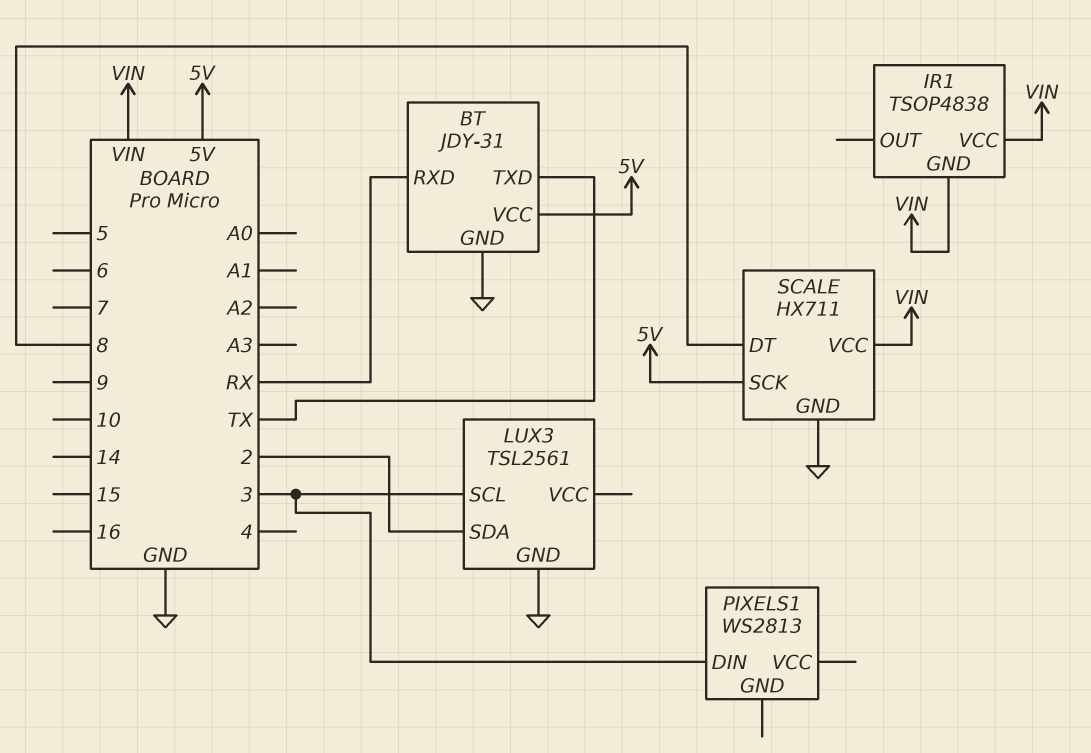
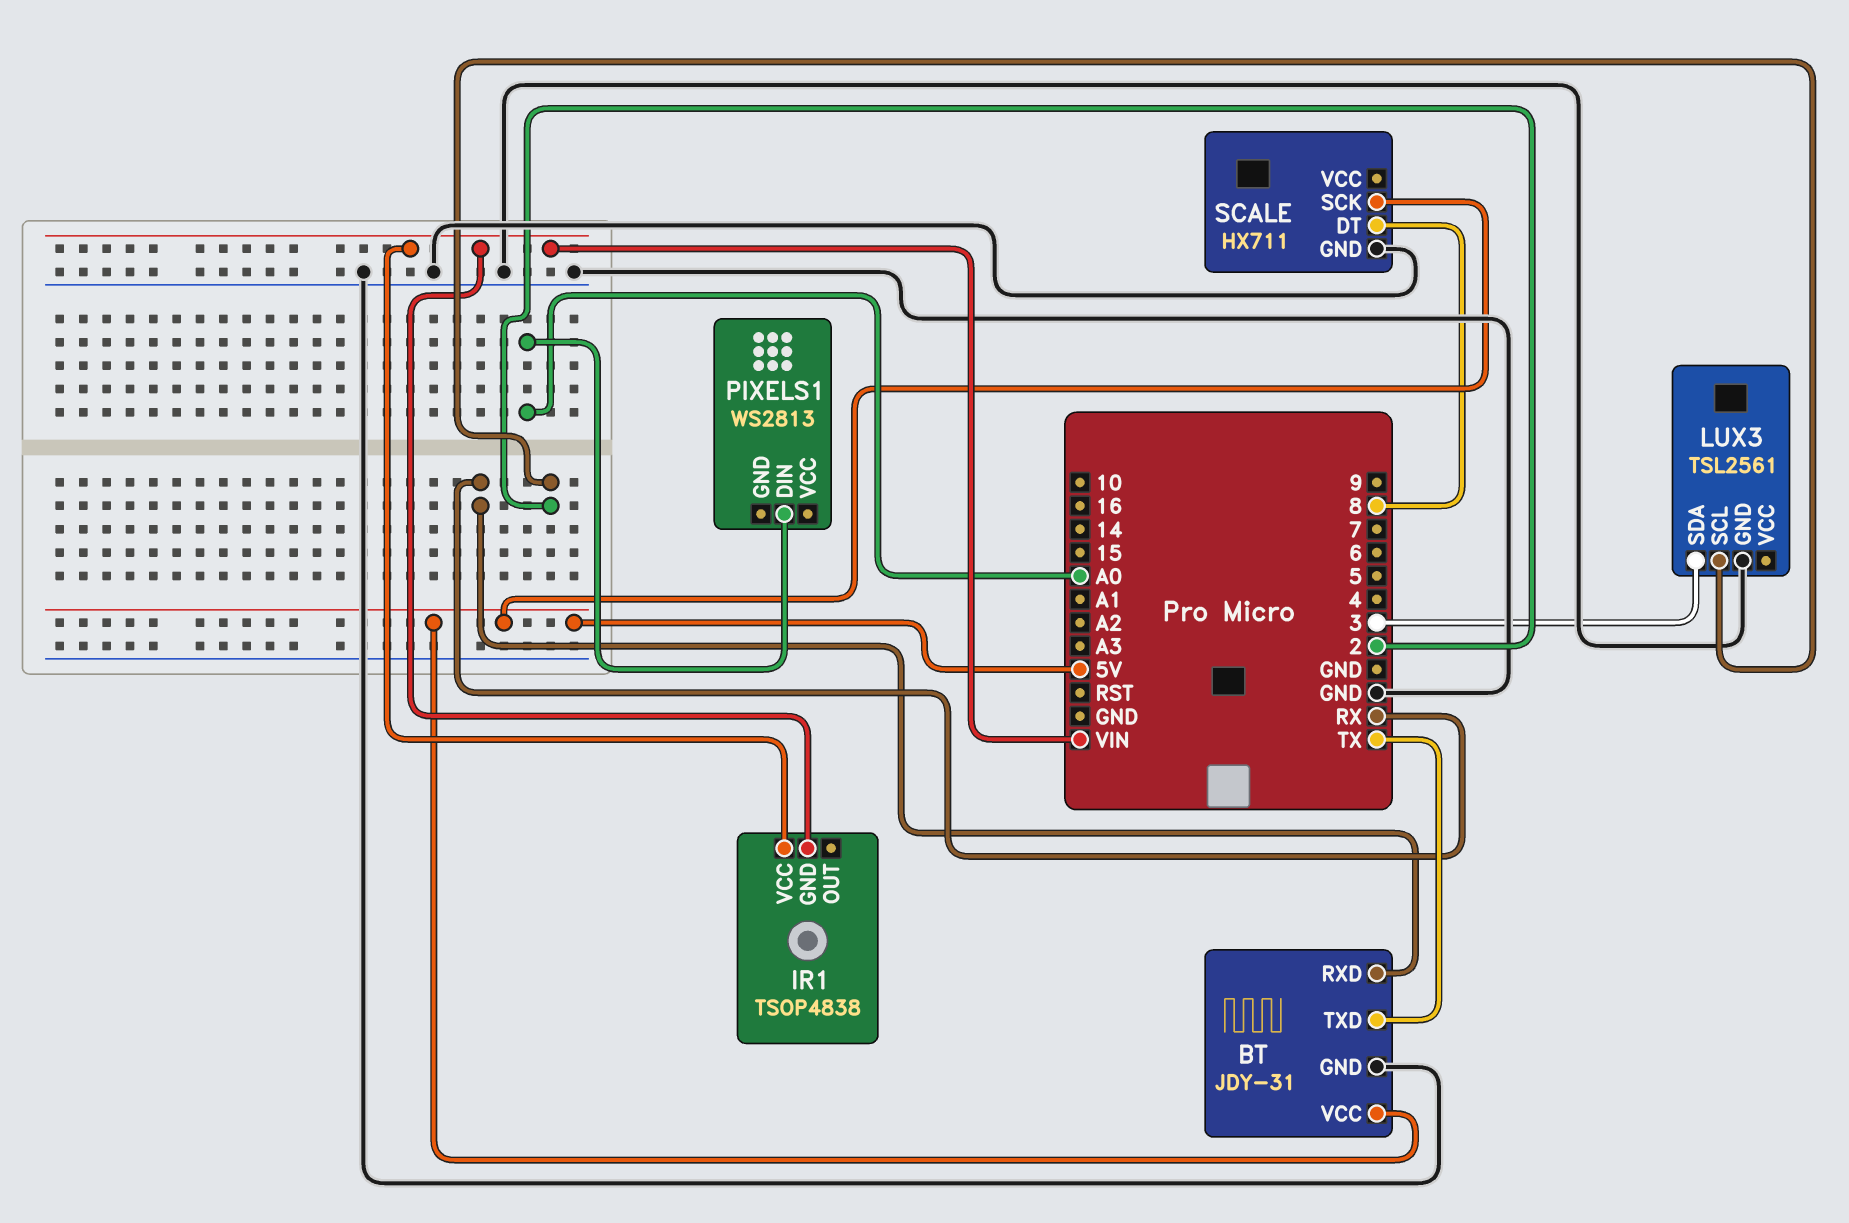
LUX3 pin SCL: 3 -> 2
LUX3 pin SDA: 2 -> 3
PIXELS1 pin DIN: 3 -> A0
SCALE pin VCC: VIN -> none

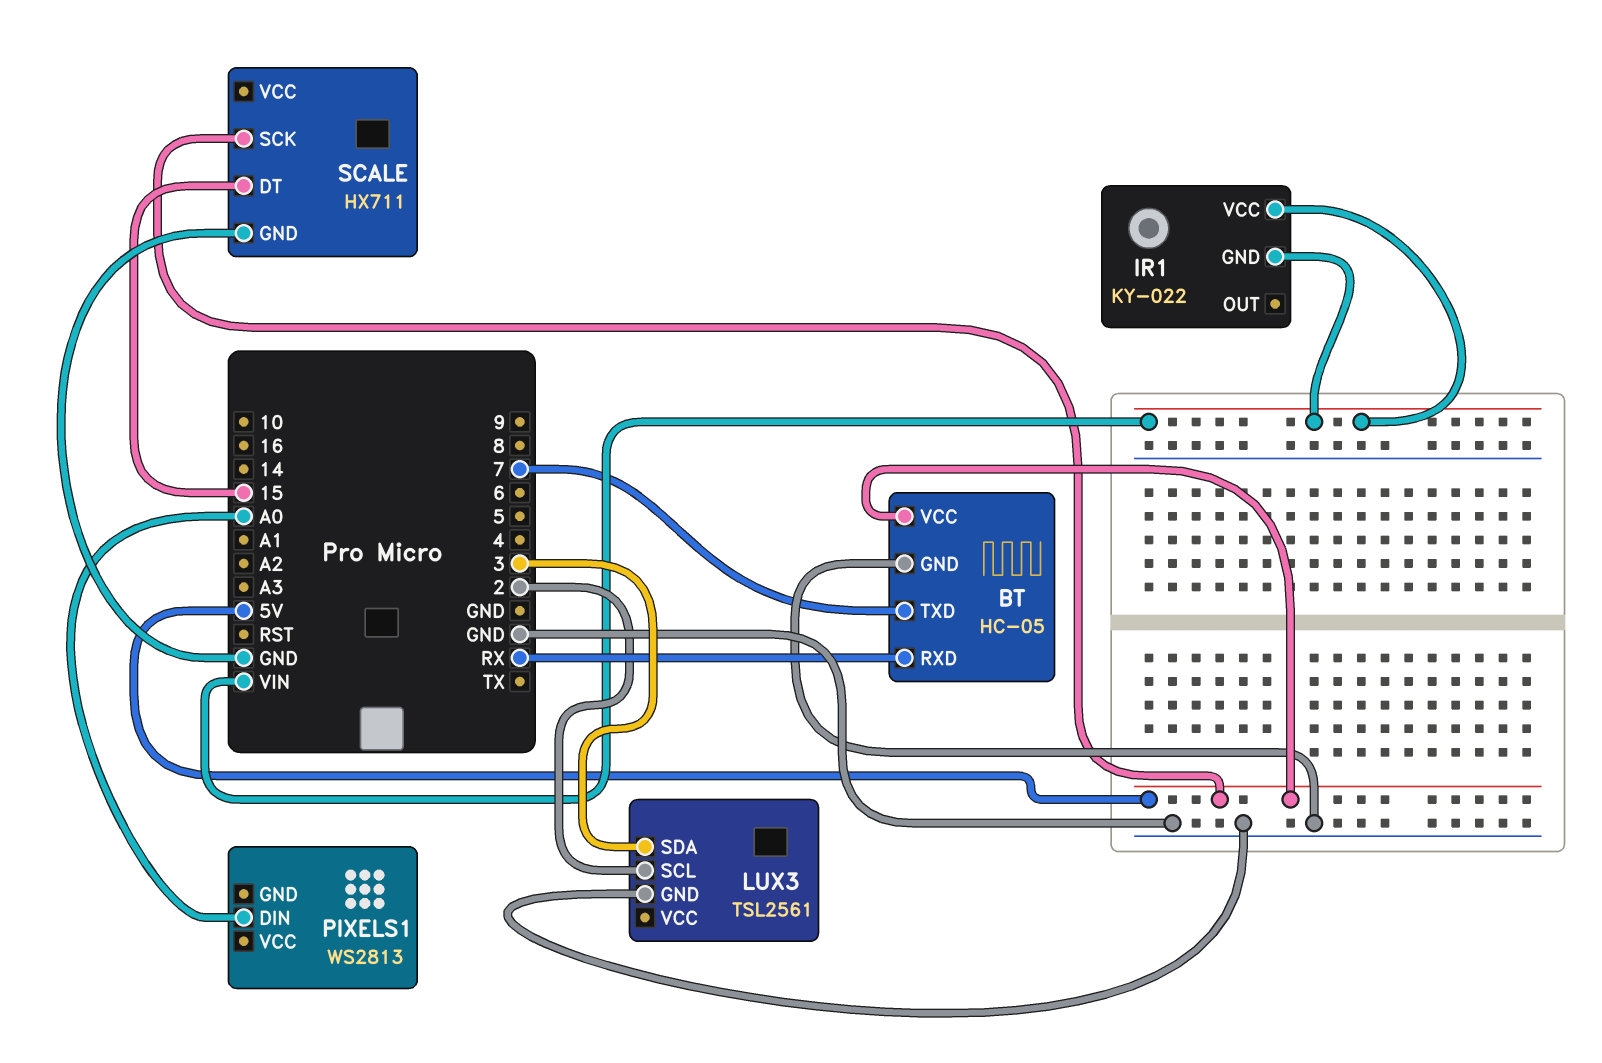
BT: JDY-31 -> HC-05
BT pin TXD: TX -> 7
IR1: TSOP4838 -> KY-022
SCALE pin DT: 8 -> 15

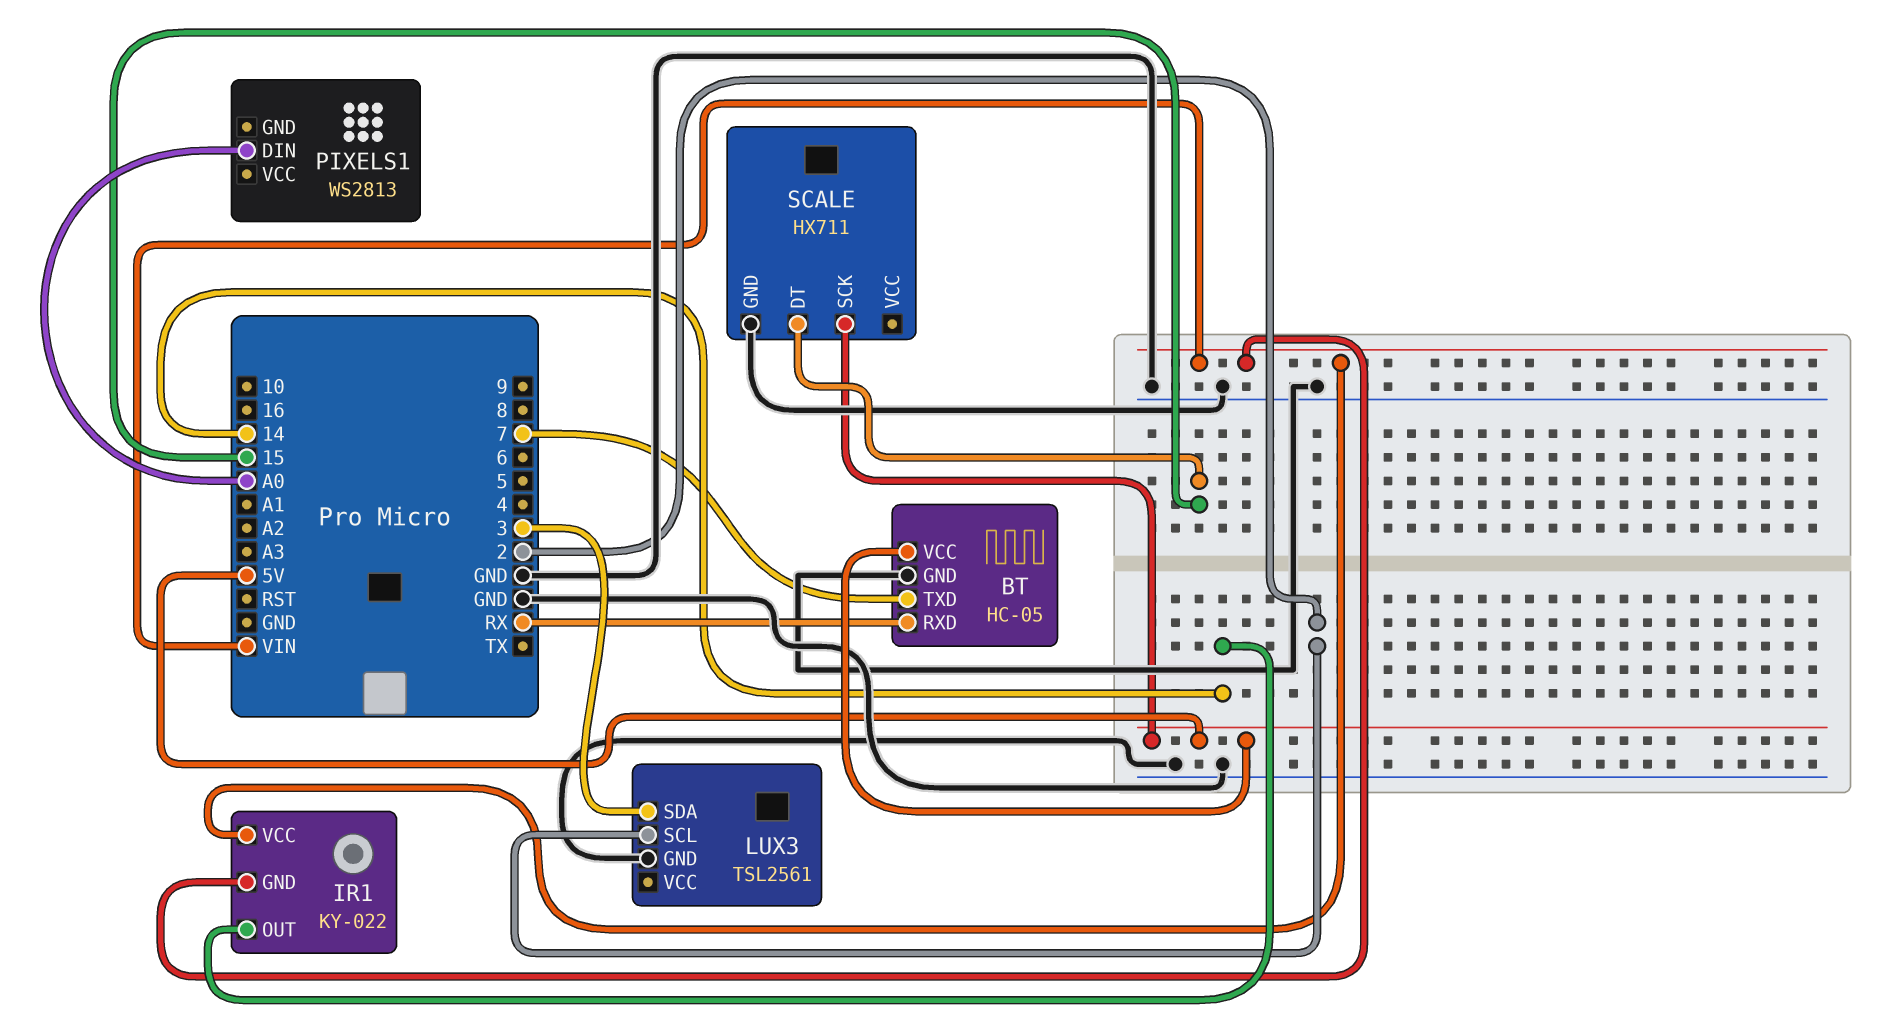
IR1 pin OUT: none -> 14

